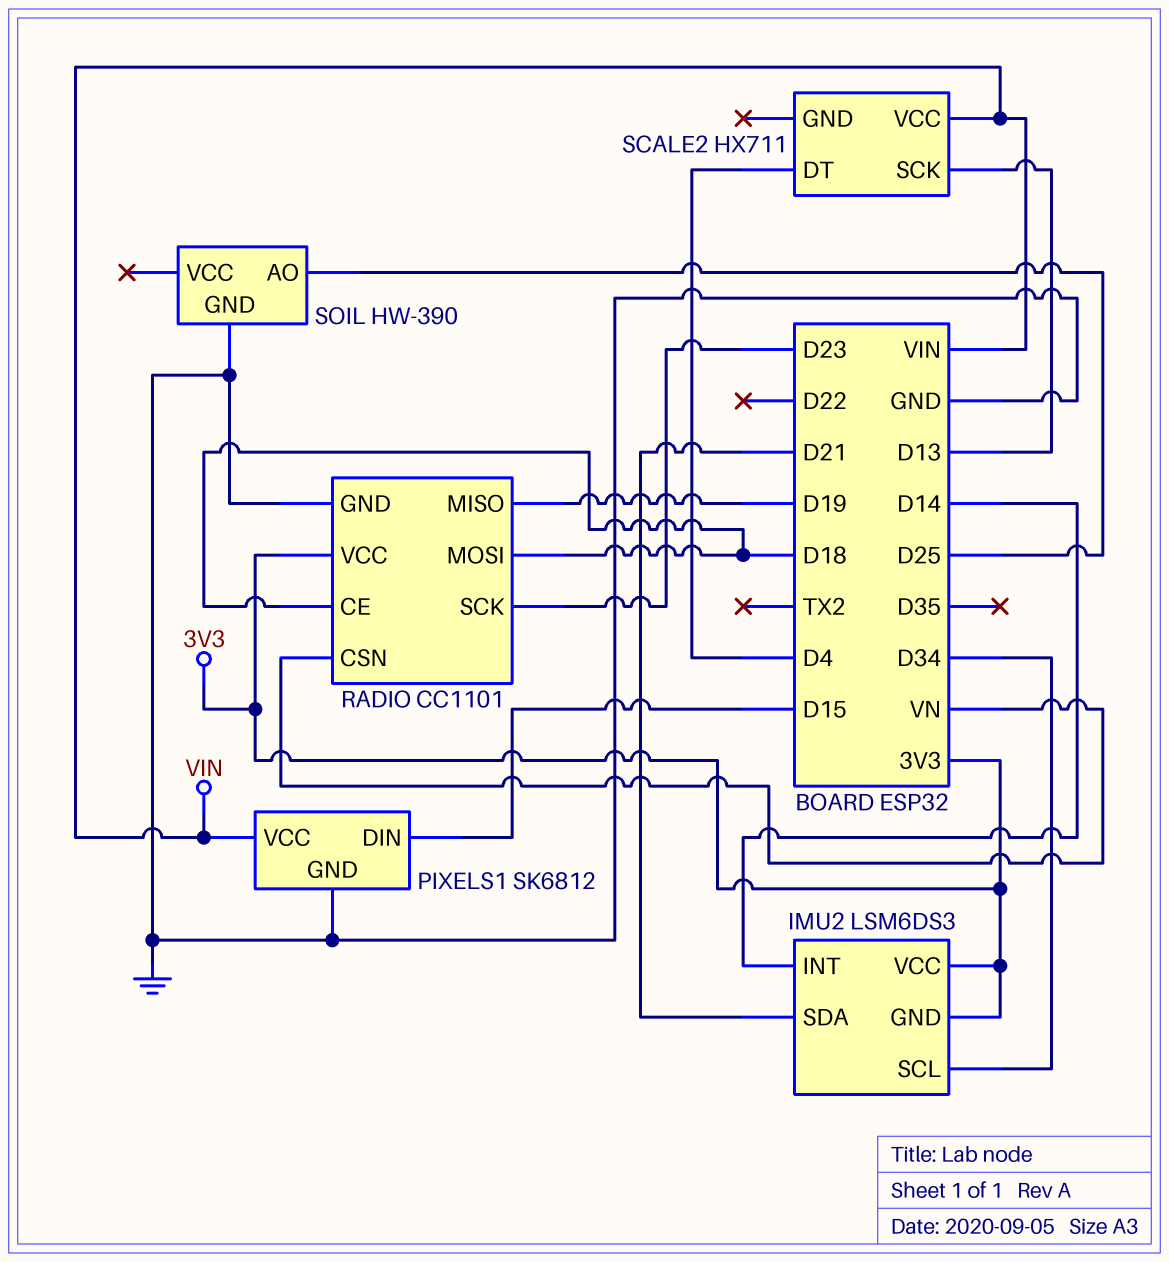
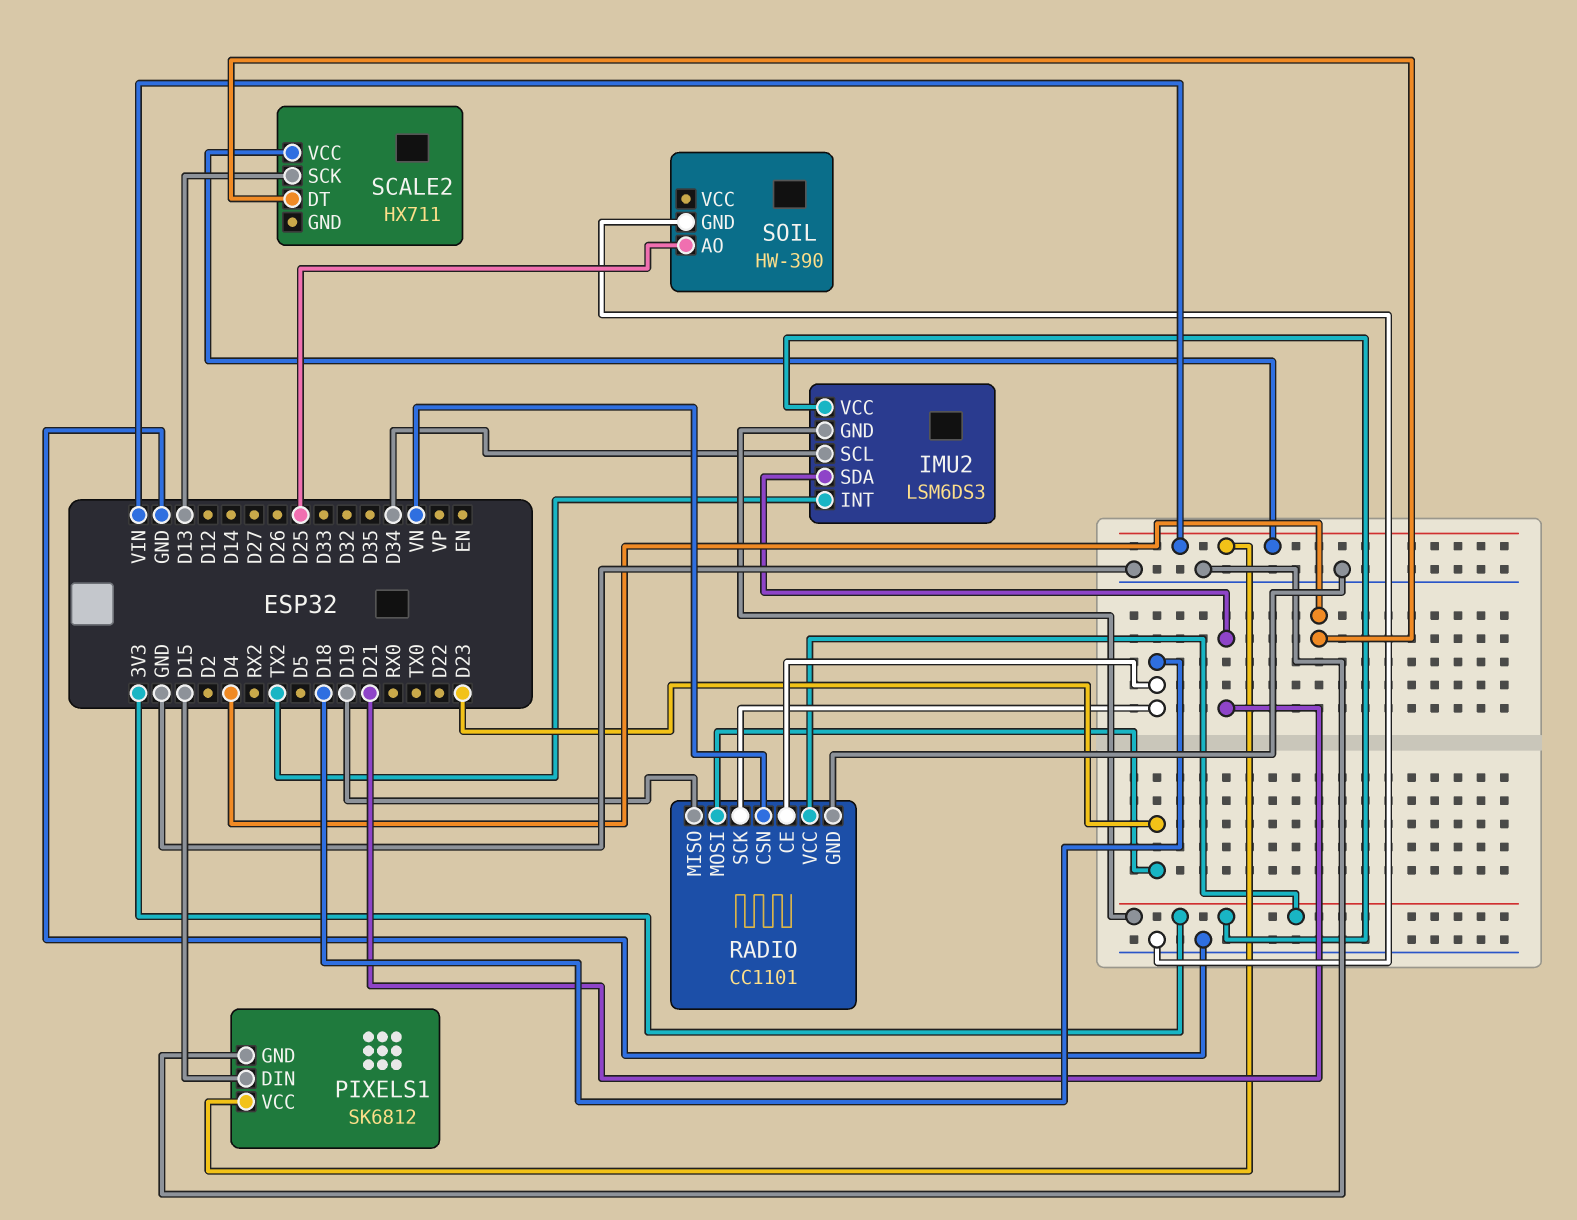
IMU2 pin INT: D14 -> TX2
RADIO pin MOSI: D18 -> D23
RADIO pin SCK: D23 -> D18

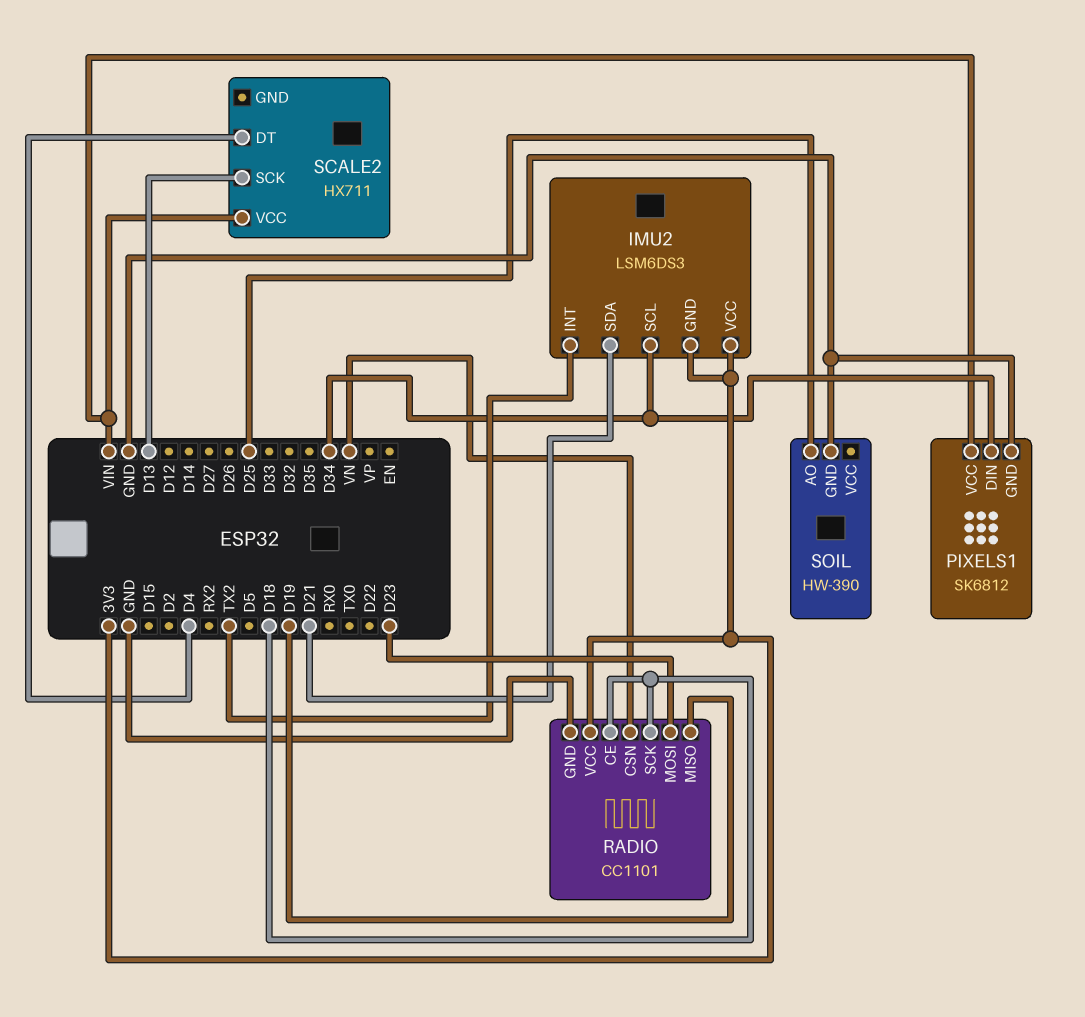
PIXELS1 pin DIN: D15 -> D34

